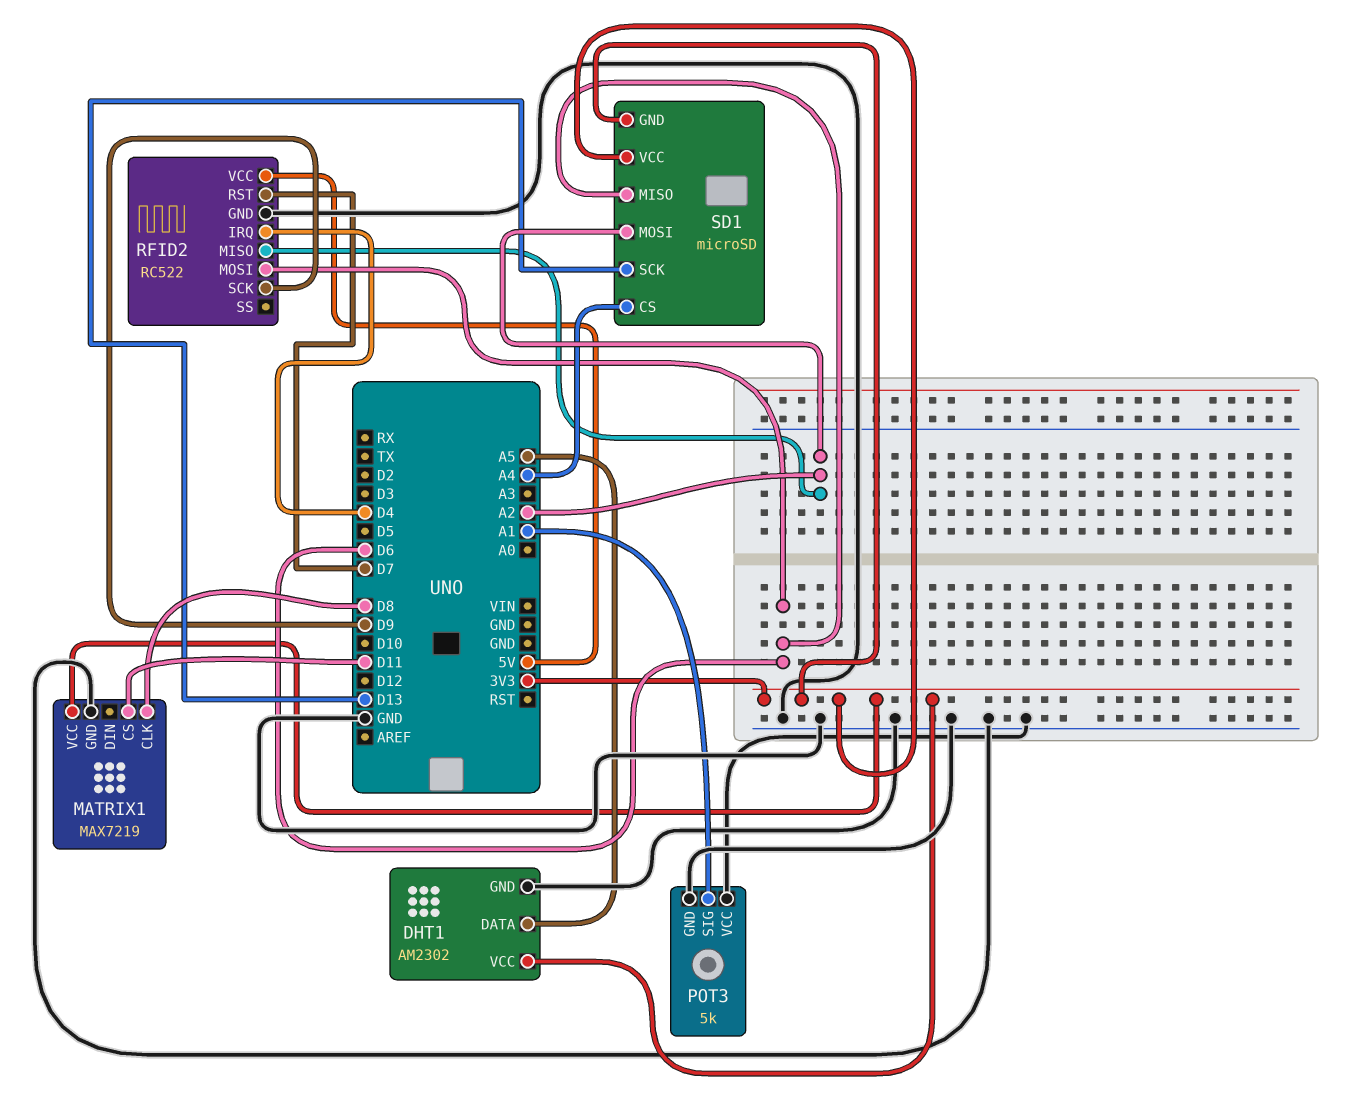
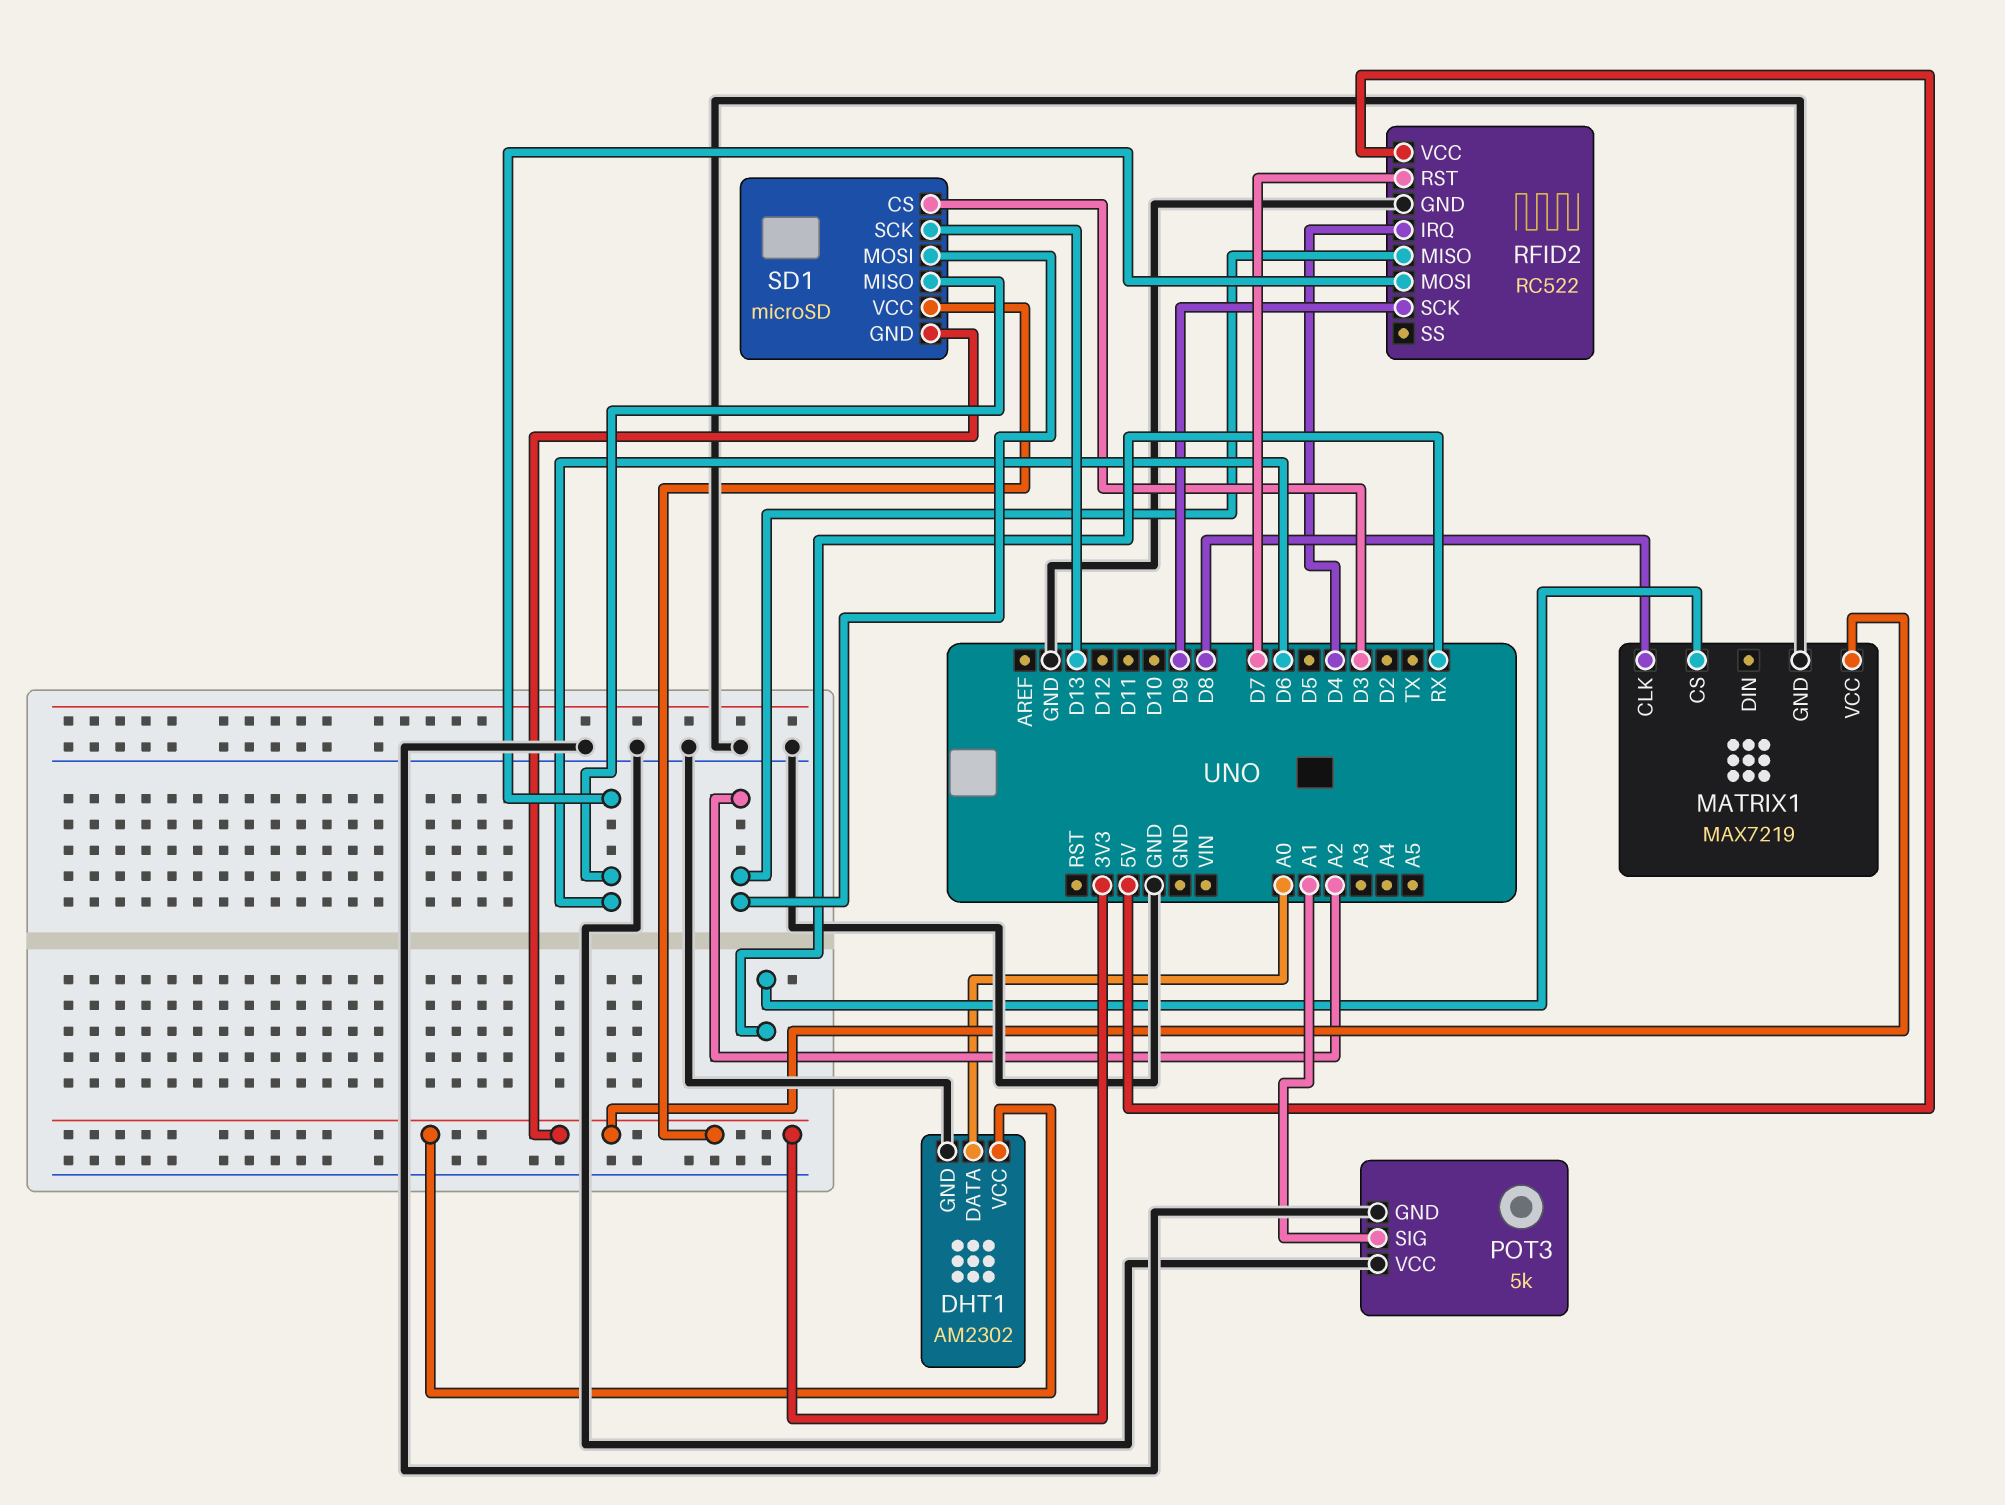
DHT1 pin DATA: A5 -> A0
MATRIX1 pin CS: D11 -> RX
SD1 pin CS: A4 -> D3

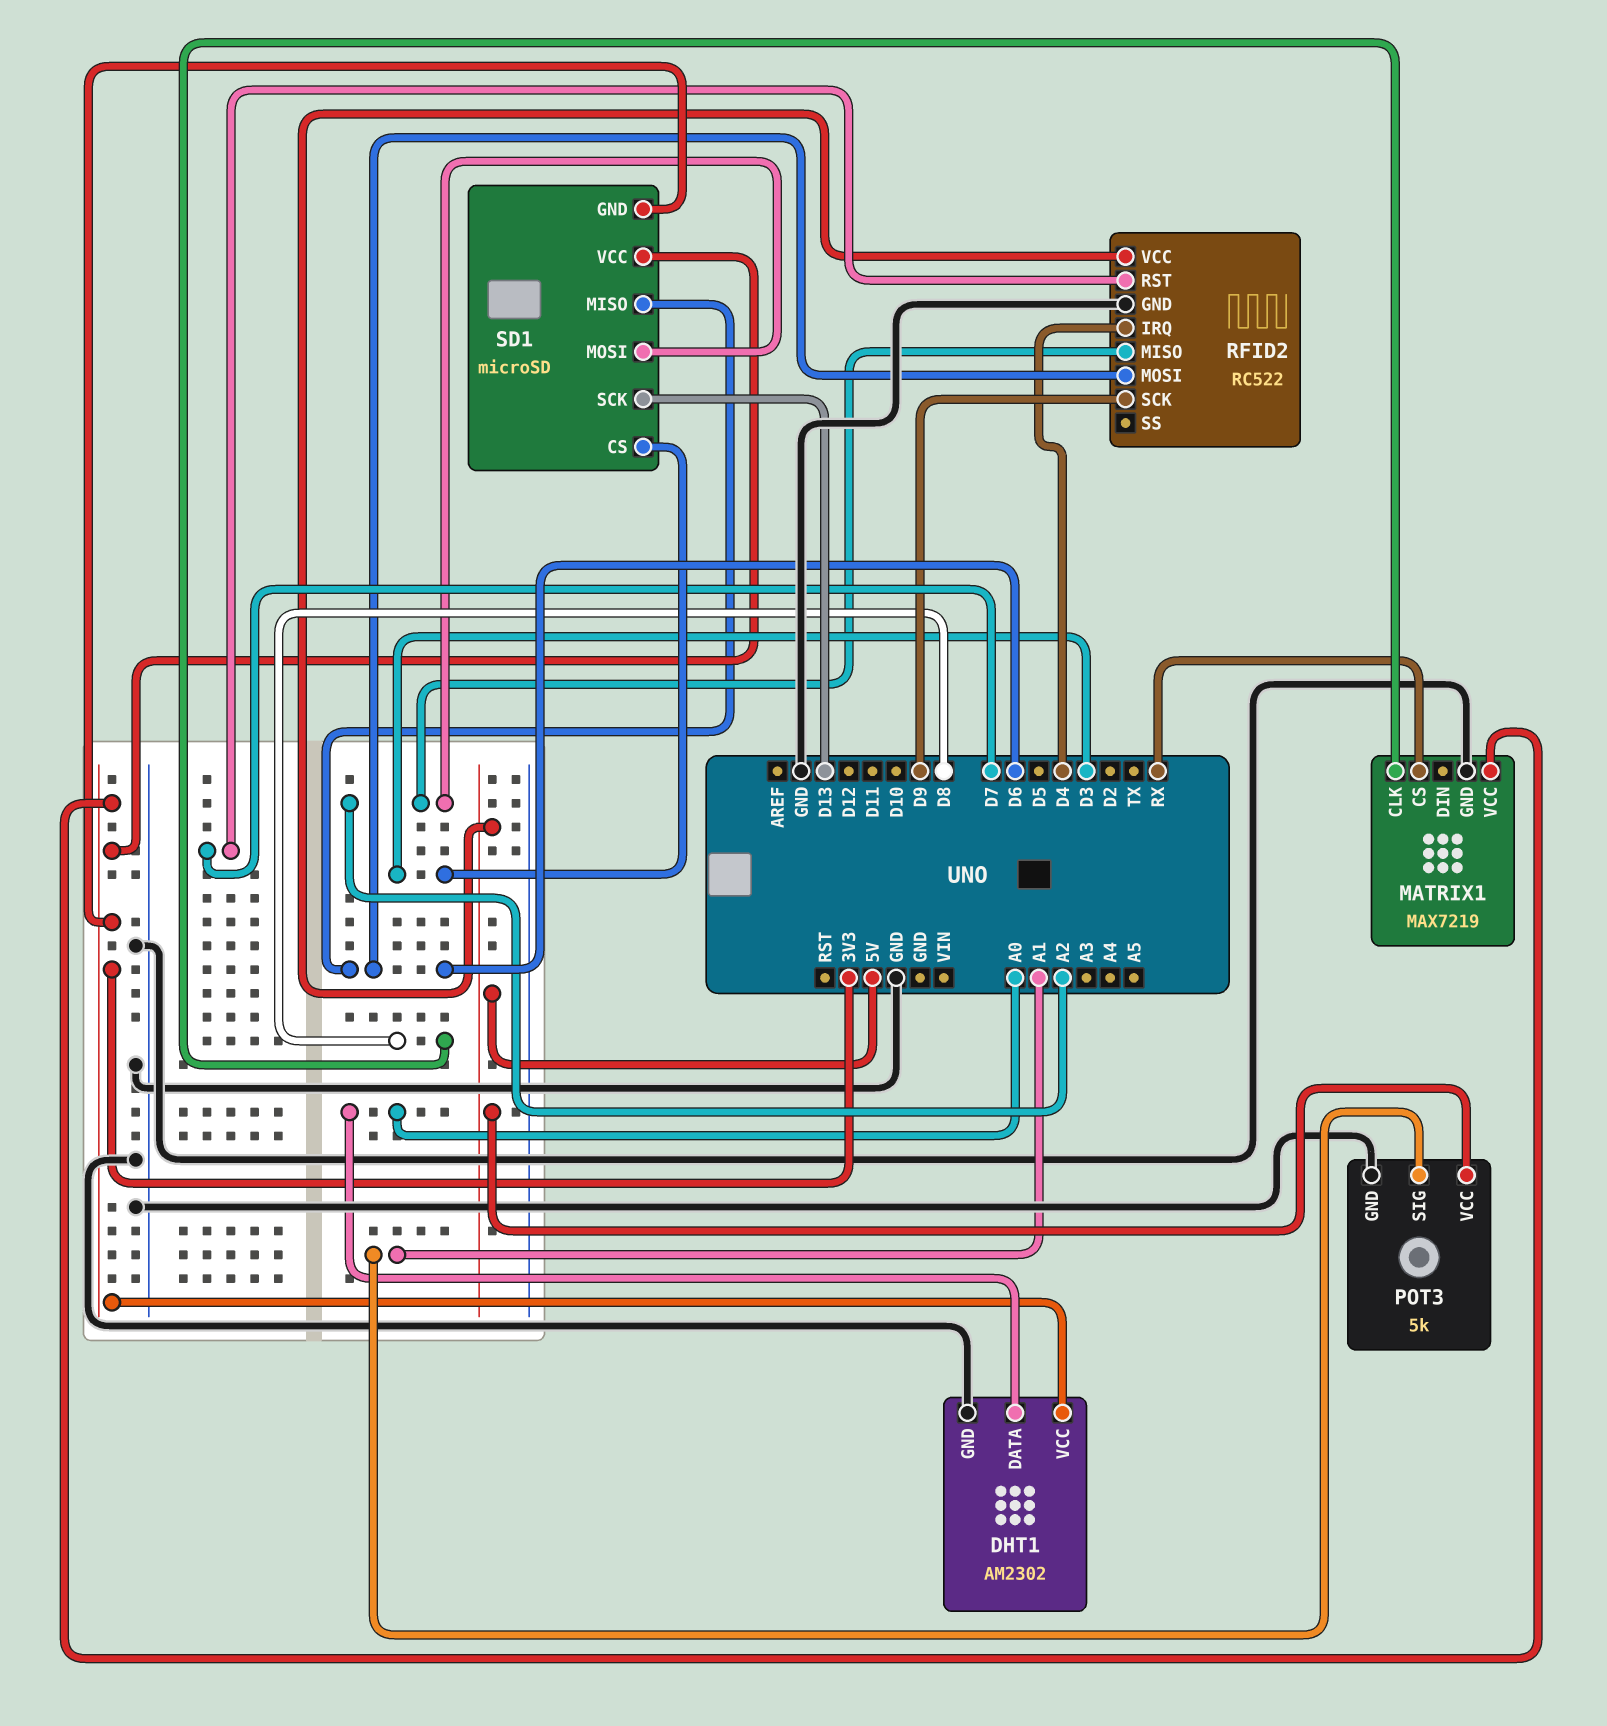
POT3 pin VCC: GND -> 5V

